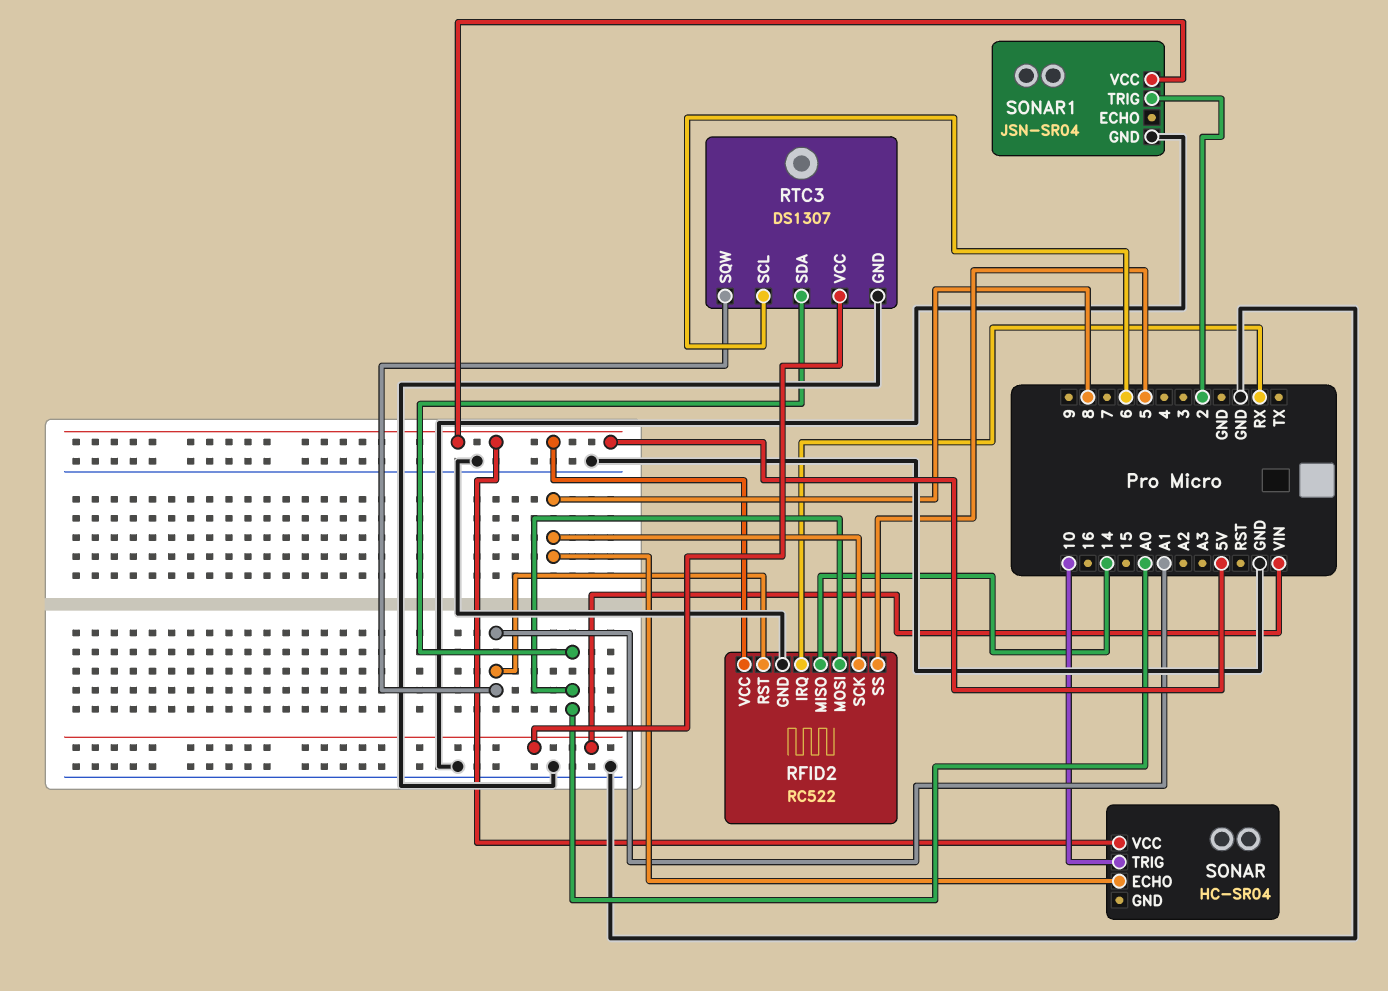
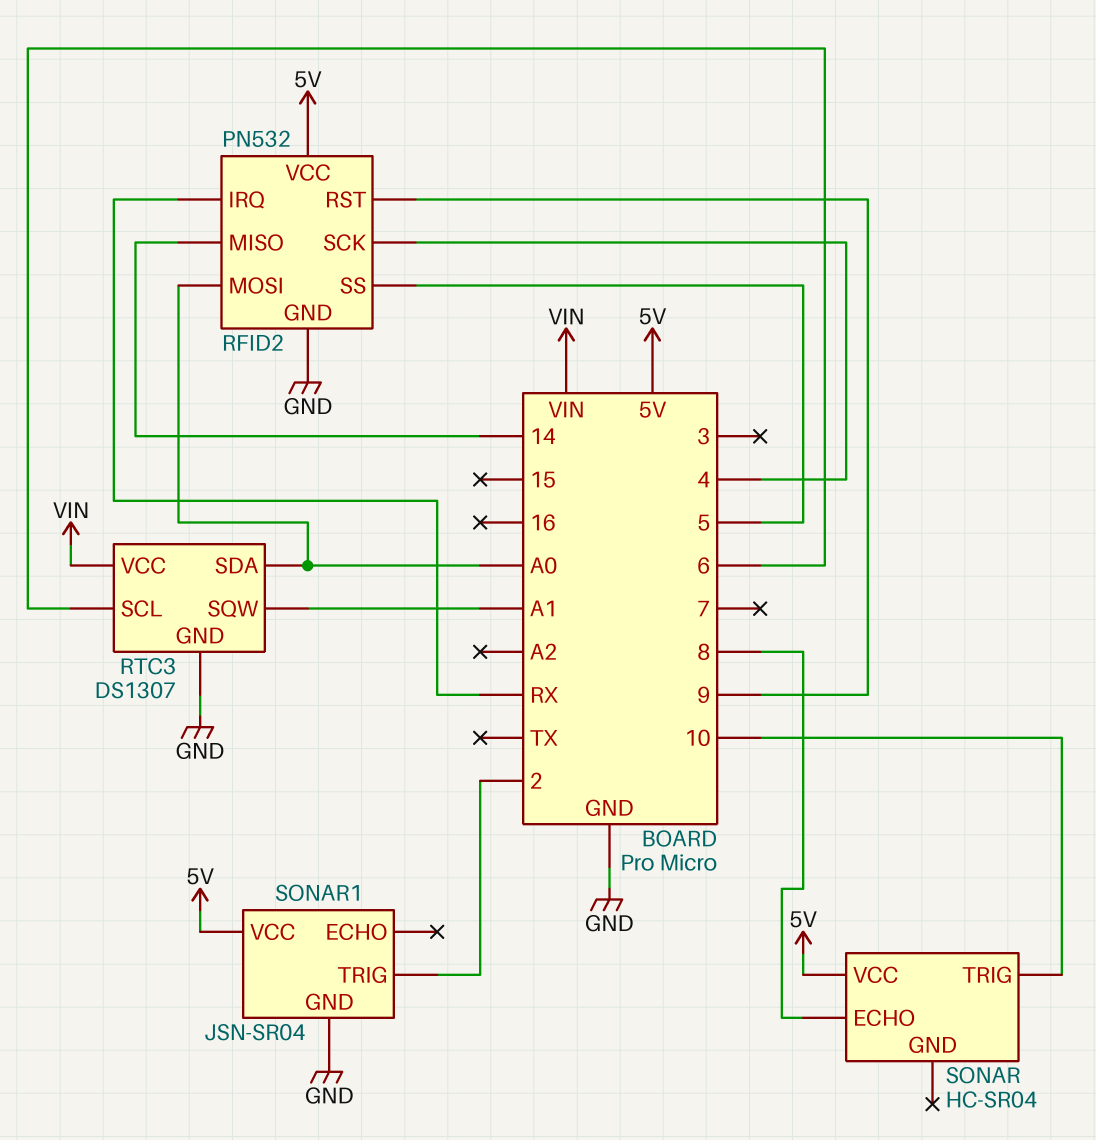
RFID2: RC522 -> PN532
RFID2 pin RST: A1 -> 9
RFID2 pin SCK: 8 -> 4

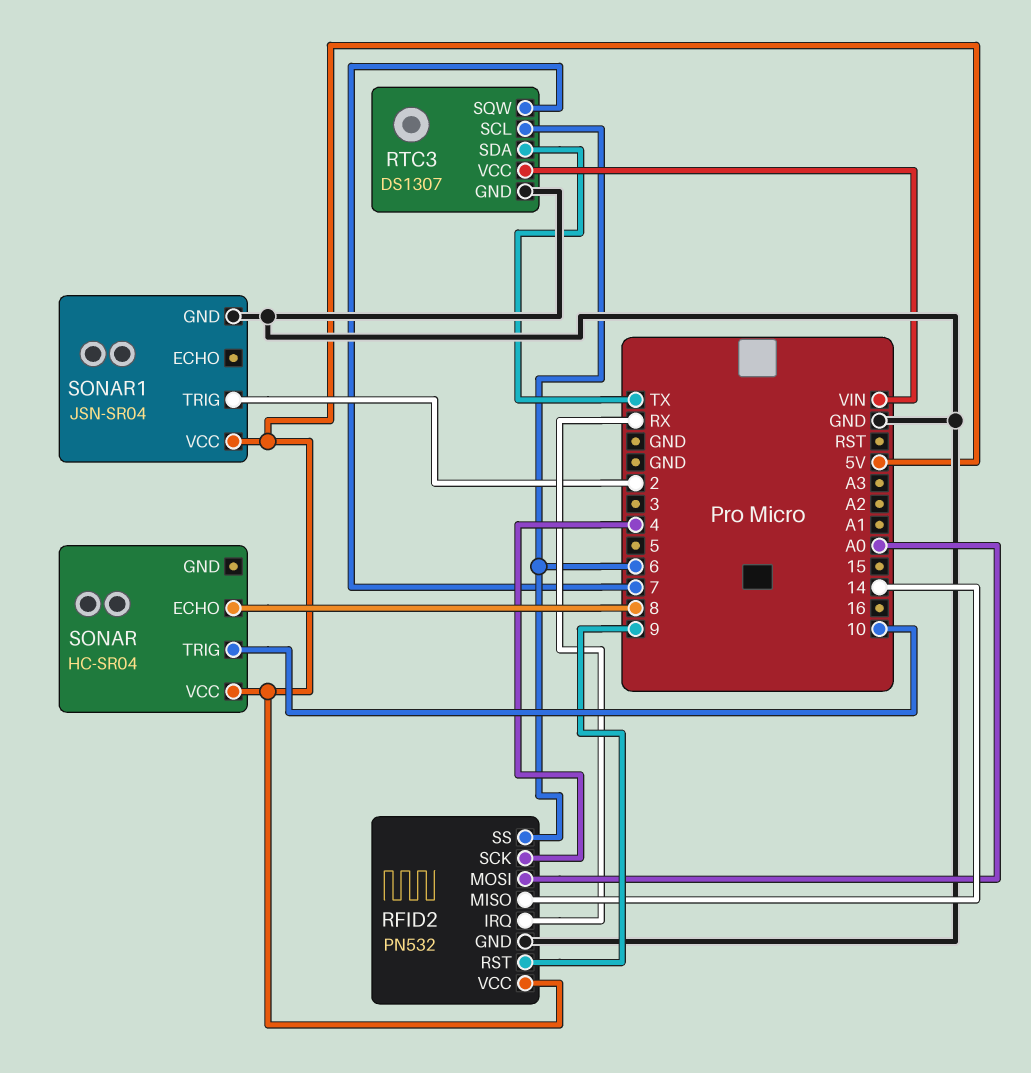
RFID2 pin SS: 5 -> 6
RTC3 pin SDA: A0 -> TX
RTC3 pin SQW: A1 -> 7

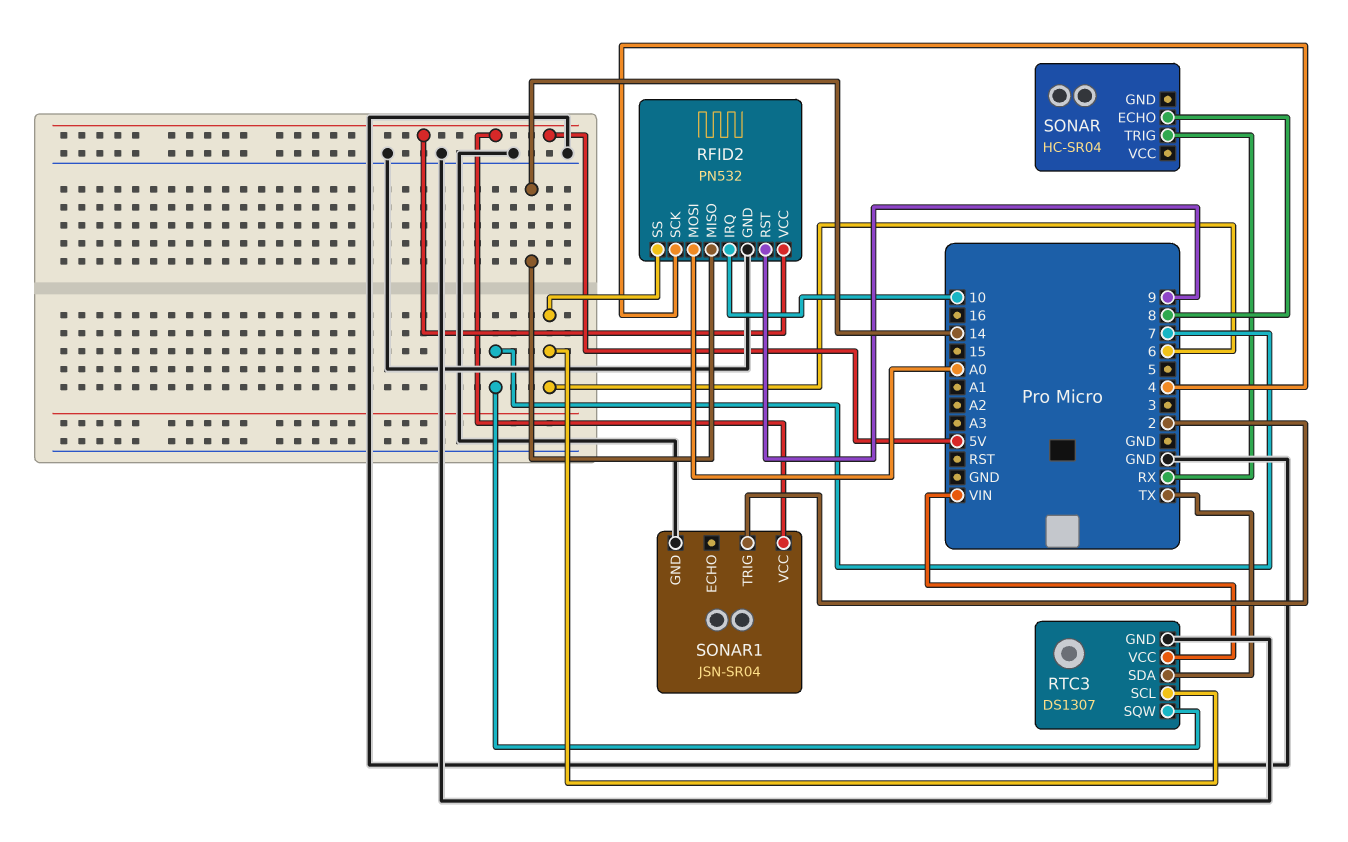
RFID2 pin IRQ: RX -> 10
SONAR pin TRIG: 10 -> RX
SONAR pin VCC: 5V -> none

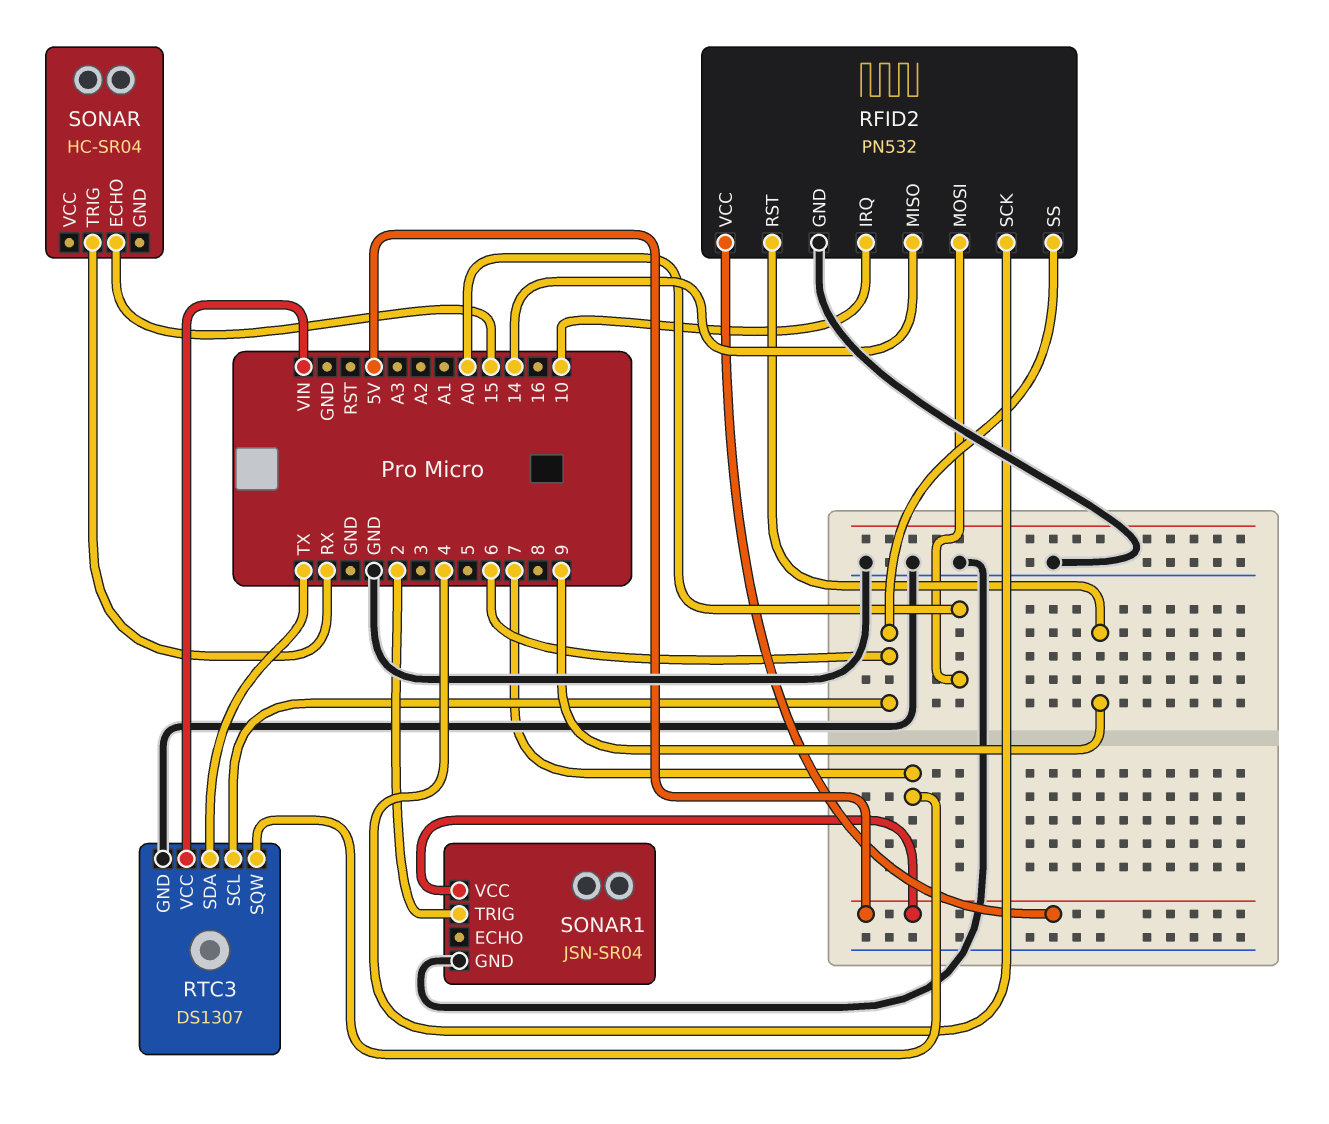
SONAR pin ECHO: 8 -> 15

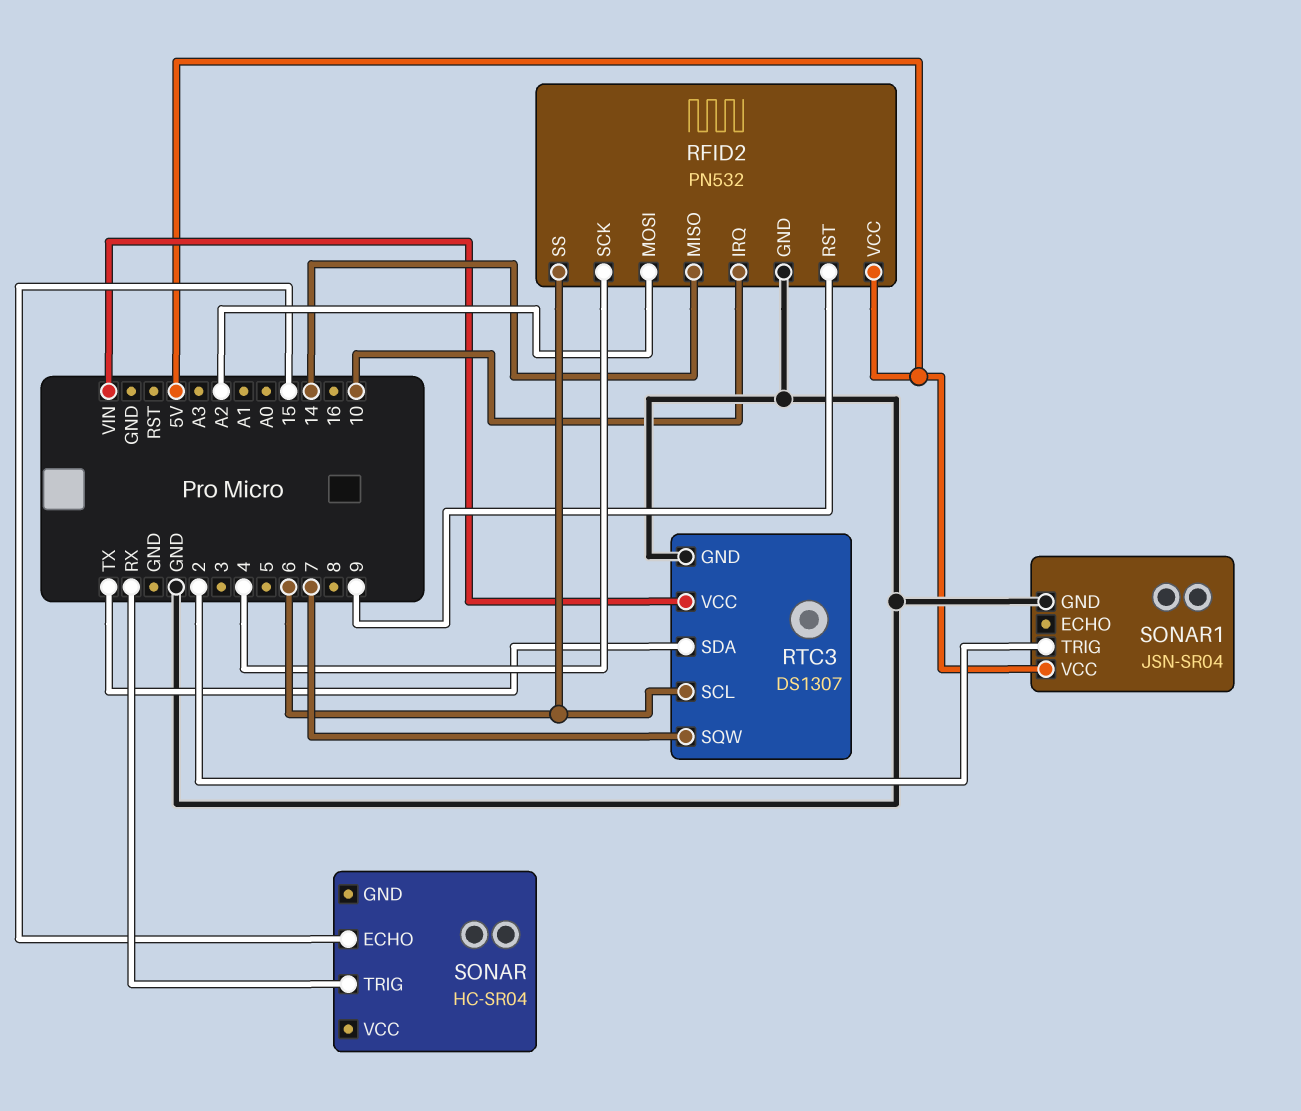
RFID2 pin MOSI: A0 -> A2

